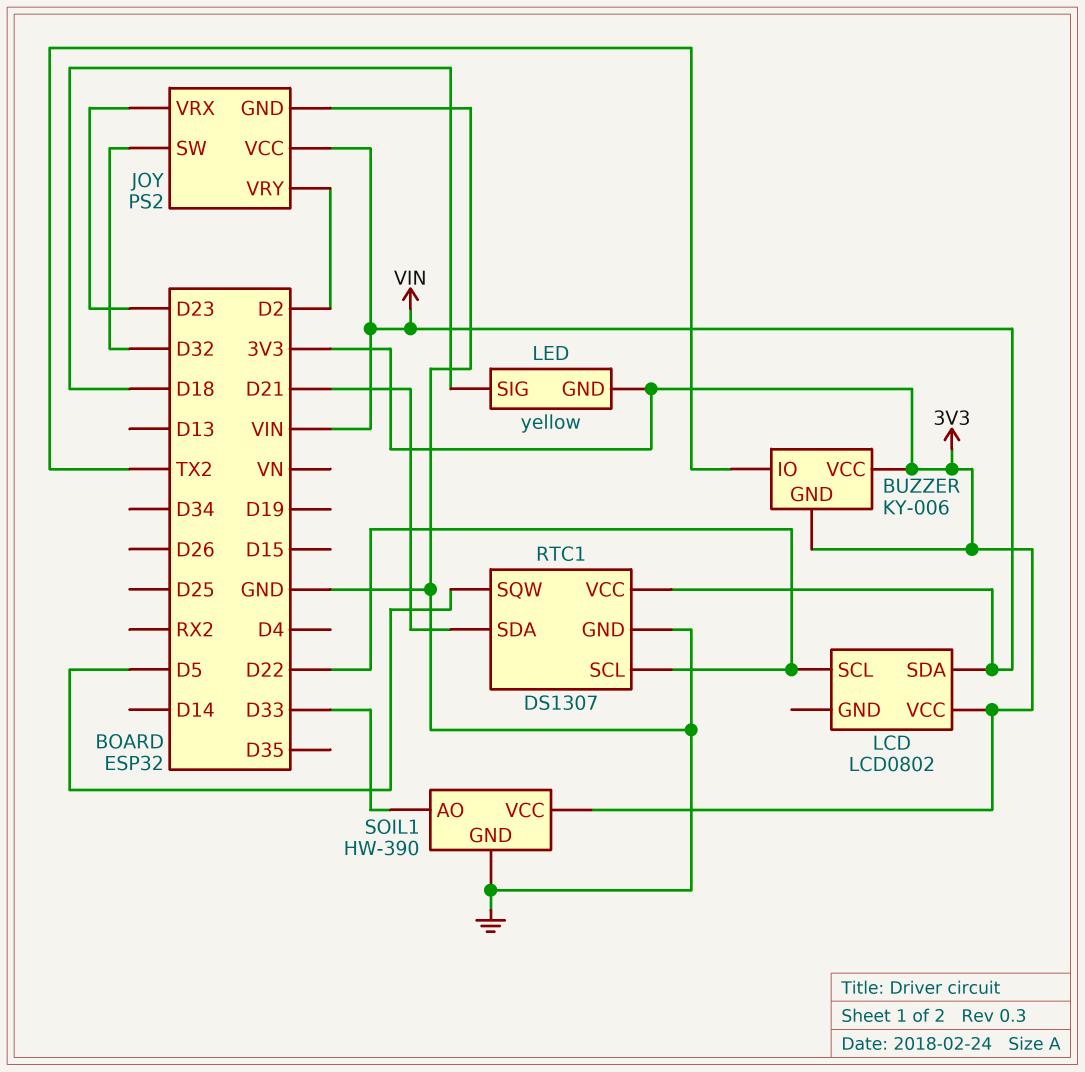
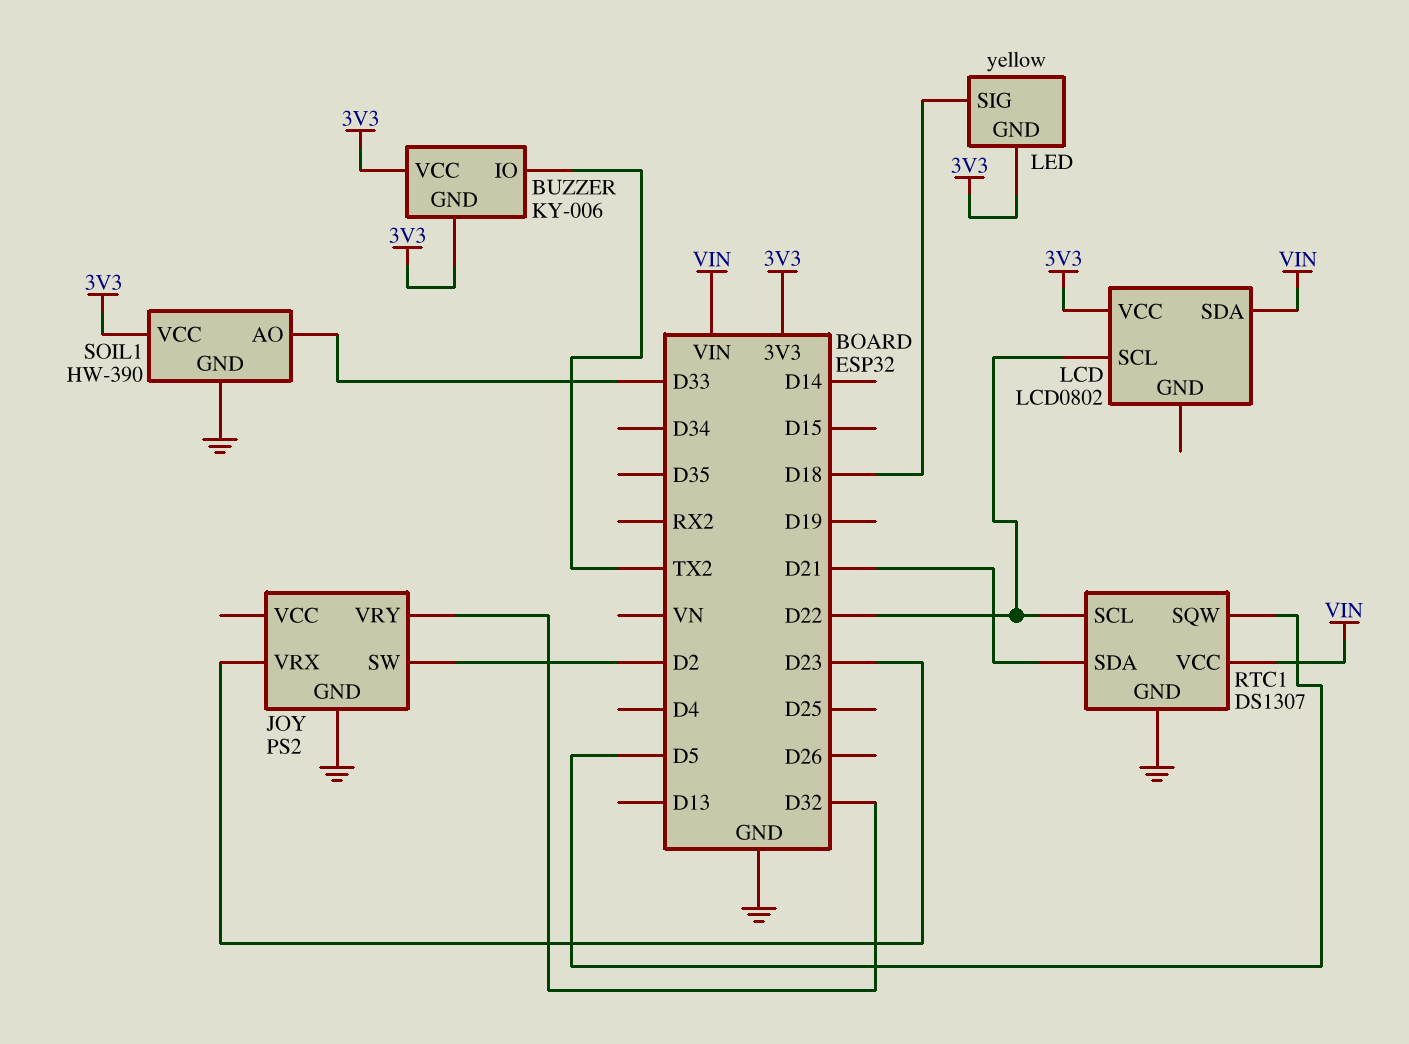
JOY pin SW: D32 -> D2
JOY pin VCC: VIN -> none
JOY pin VRY: D2 -> D32

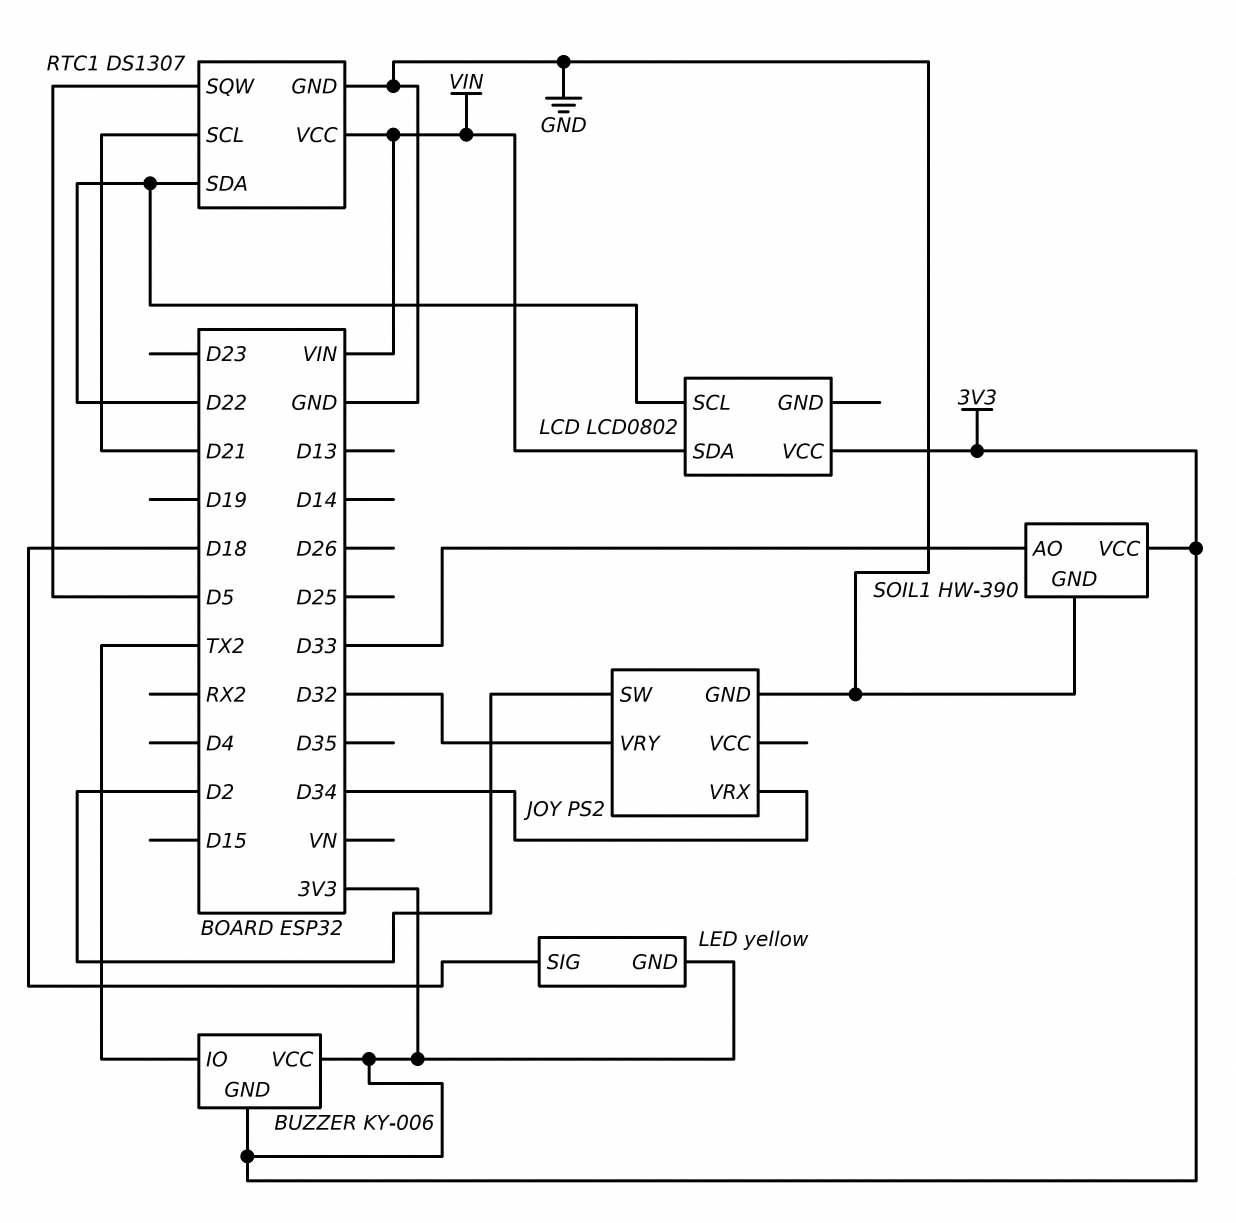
JOY pin VRX: D23 -> D34
RTC1 pin SCL: D22 -> D21
RTC1 pin SDA: D21 -> D22

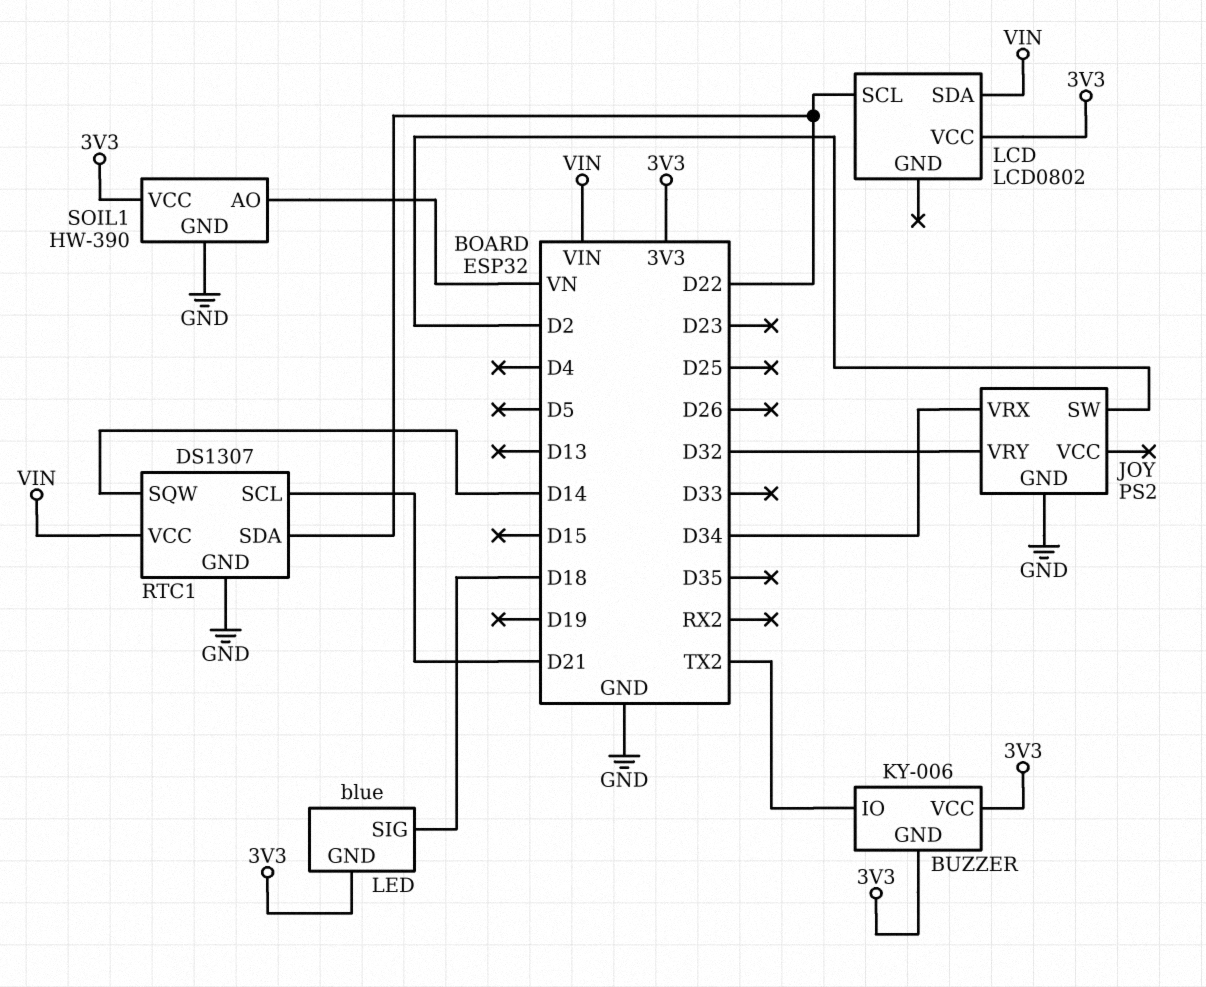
LED: yellow -> blue
RTC1 pin SQW: D5 -> D14
SOIL1 pin AO: D33 -> VN

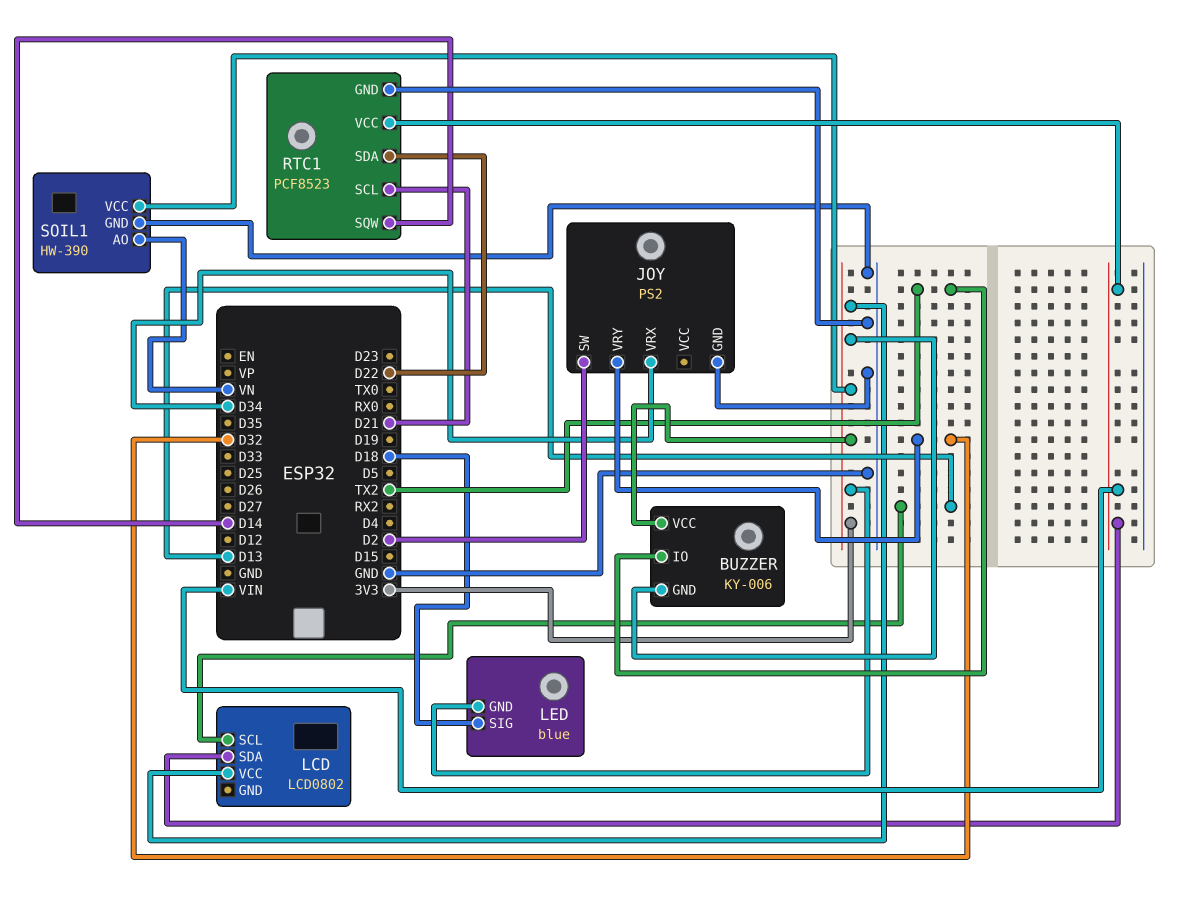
LCD pin SCL: D22 -> D13
RTC1: DS1307 -> PCF8523

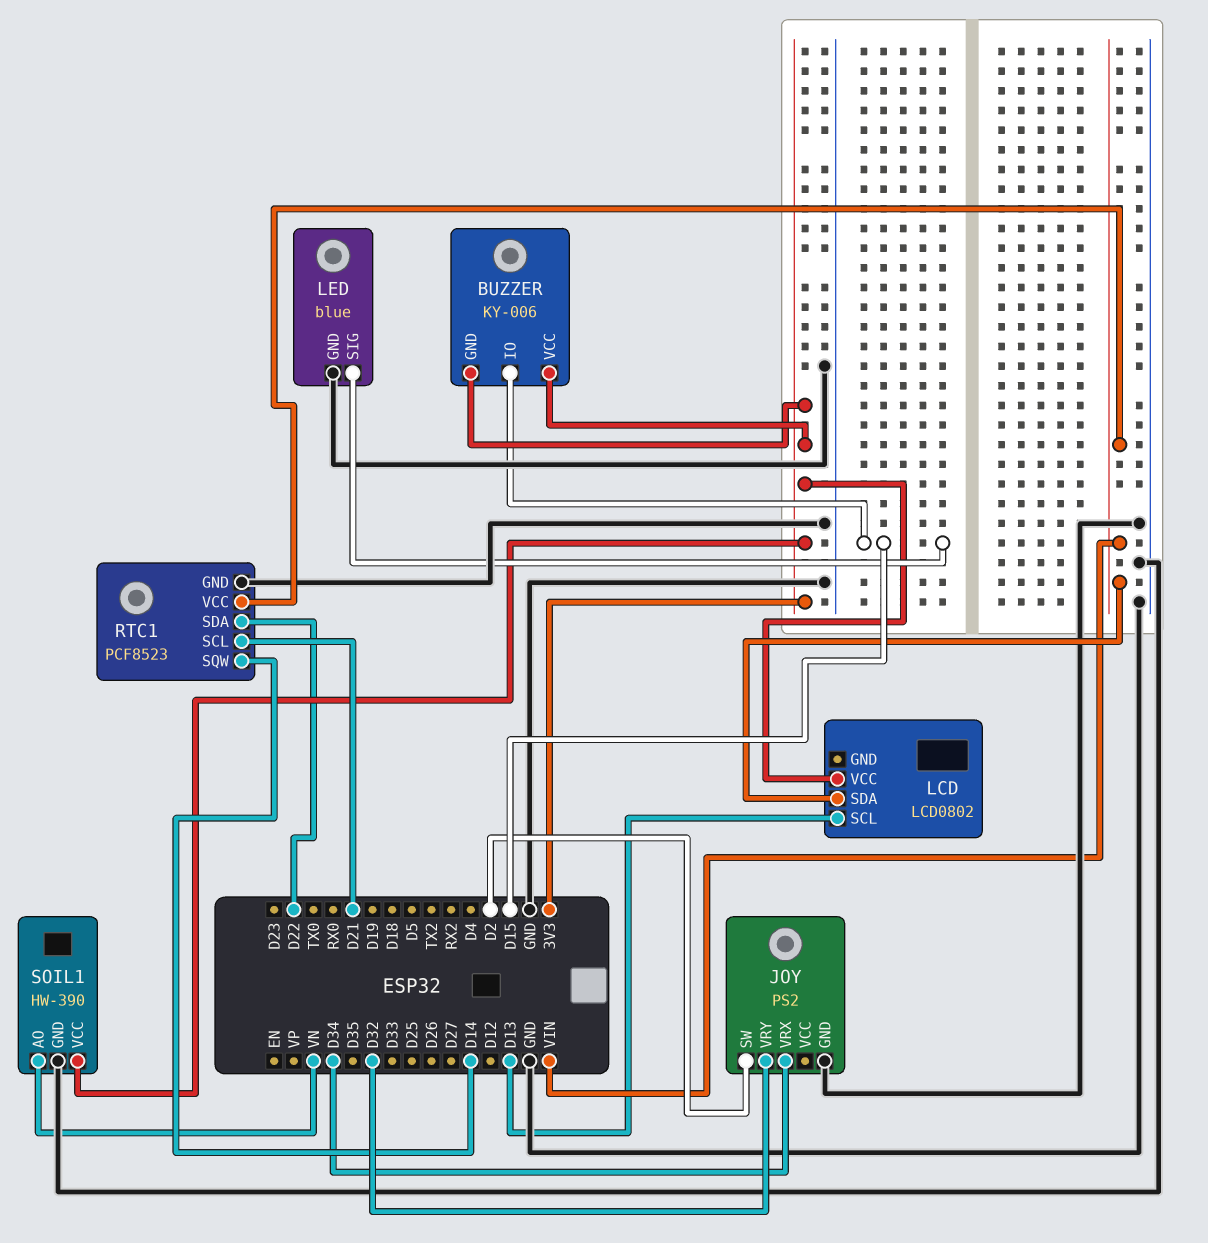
BUZZER pin IO: TX2 -> D15
LED pin GND: 3V3 -> GND
LED pin SIG: D18 -> D15

